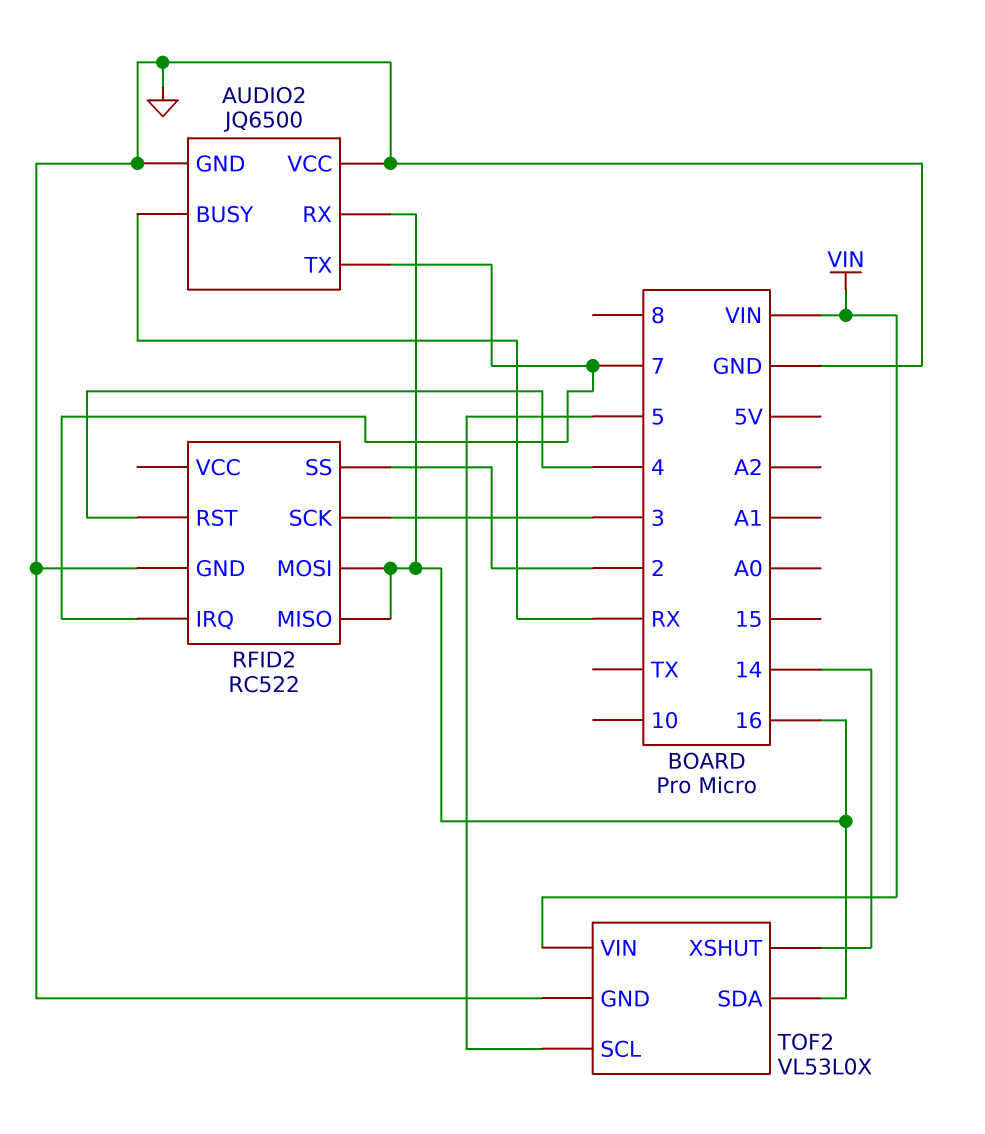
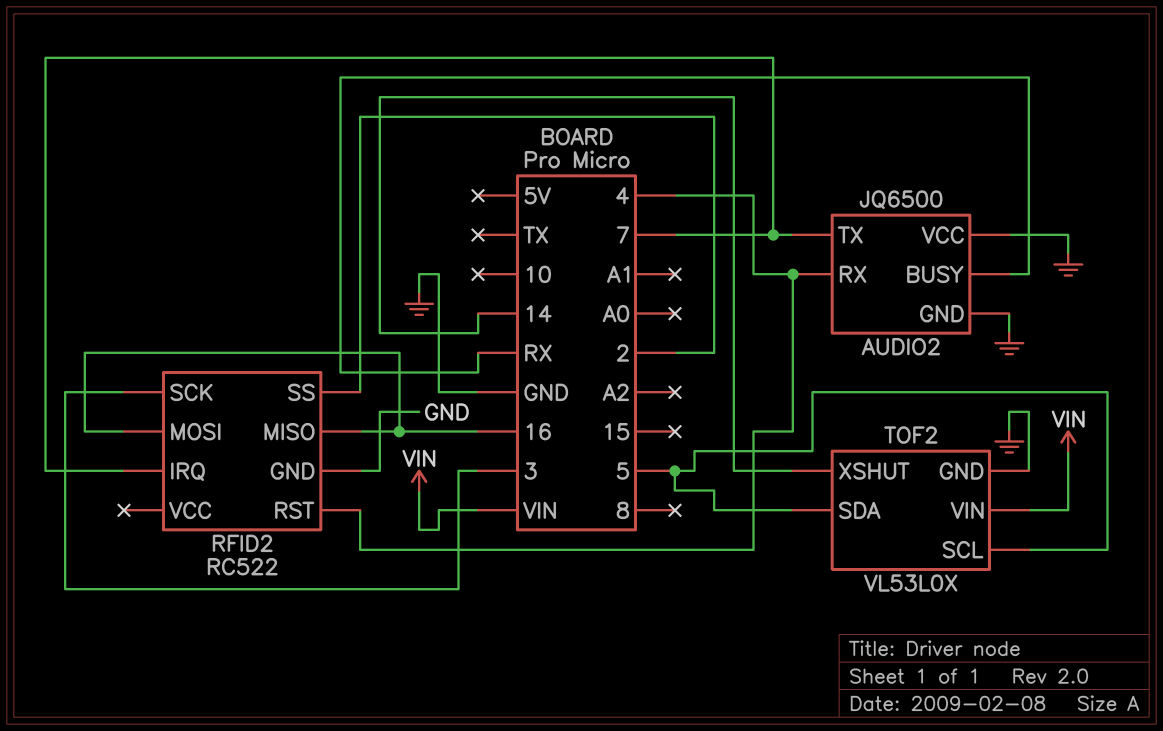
AUDIO2 pin RX: 16 -> 4
TOF2 pin SDA: 16 -> 5

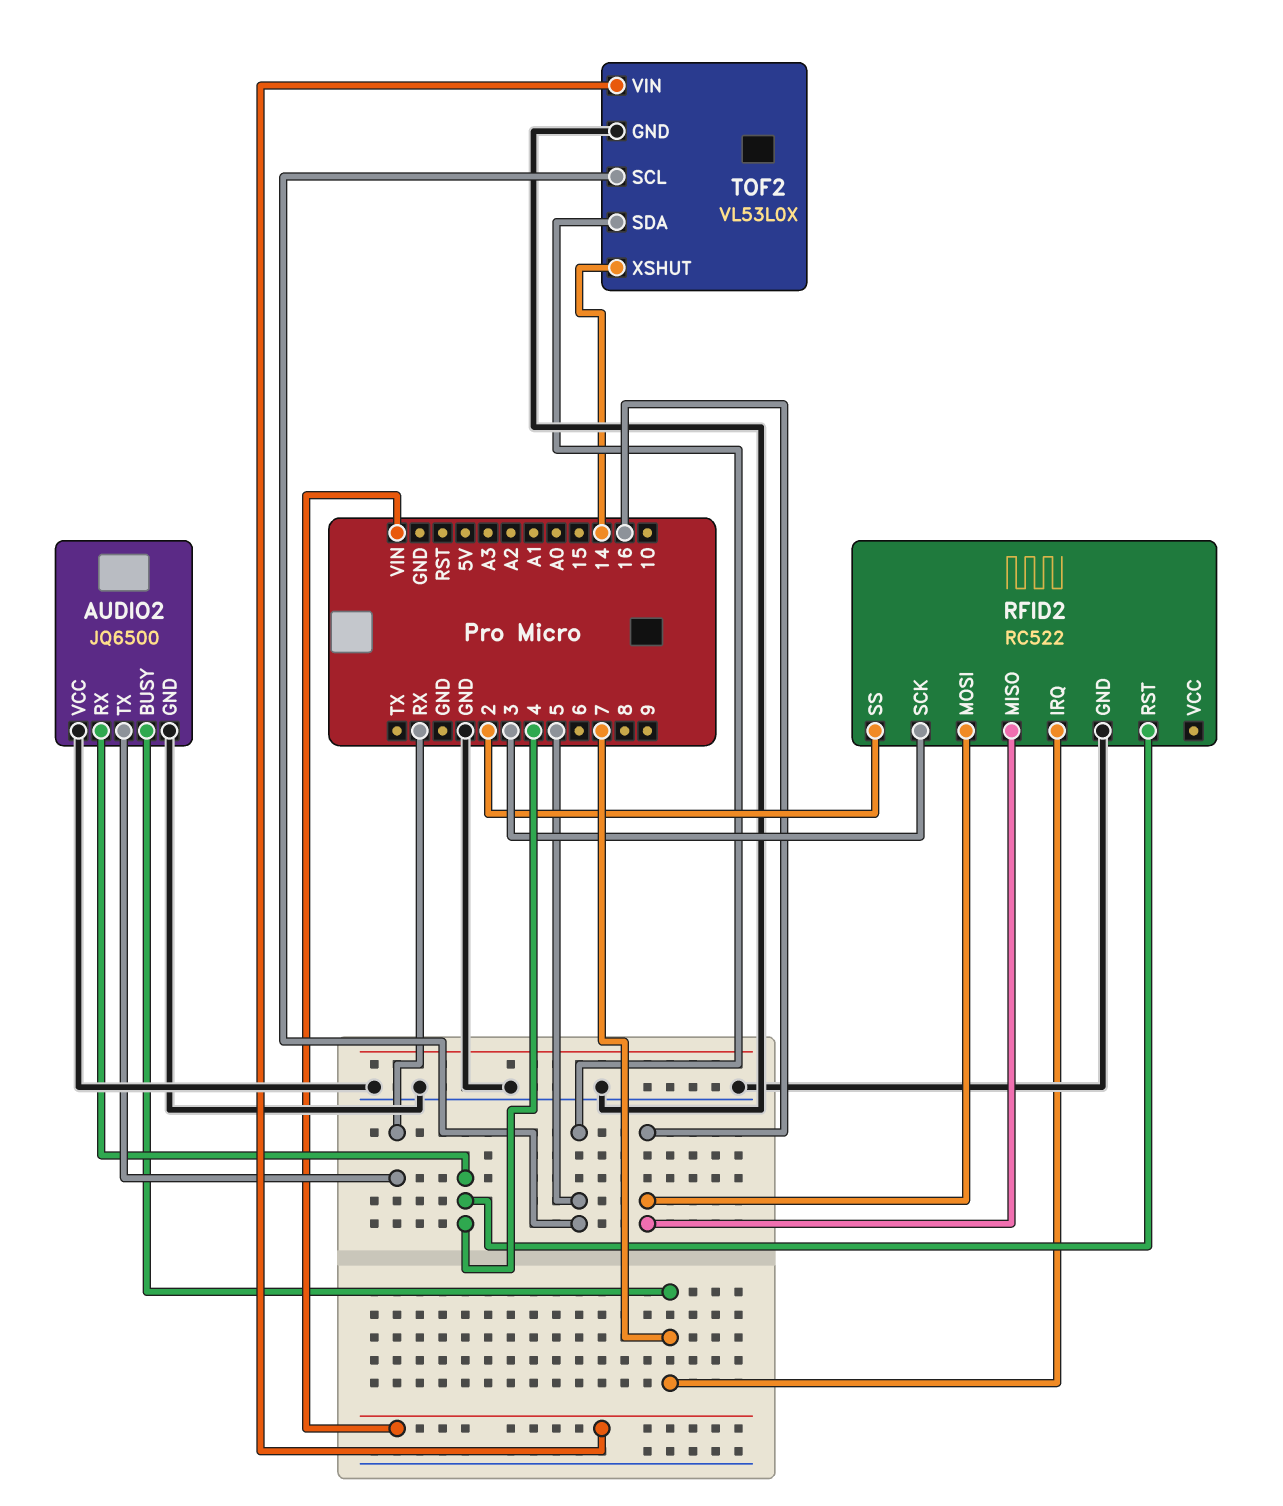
AUDIO2 pin BUSY: RX -> 7
AUDIO2 pin TX: 7 -> RX

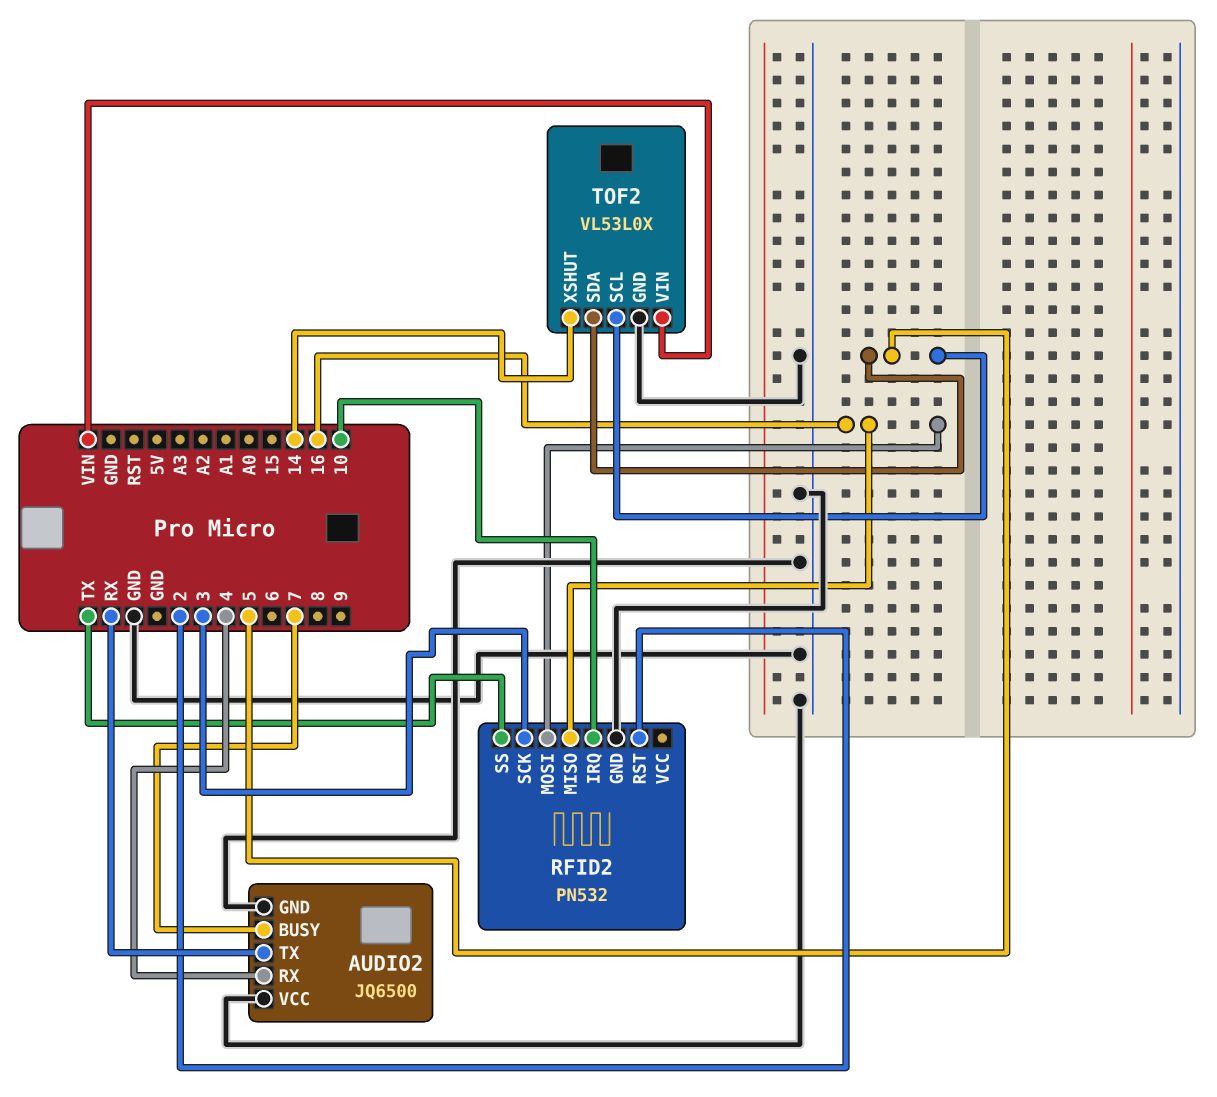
RFID2: RC522 -> PN532
RFID2 pin IRQ: 7 -> 10
RFID2 pin RST: 4 -> 2
RFID2 pin SS: 2 -> TX

